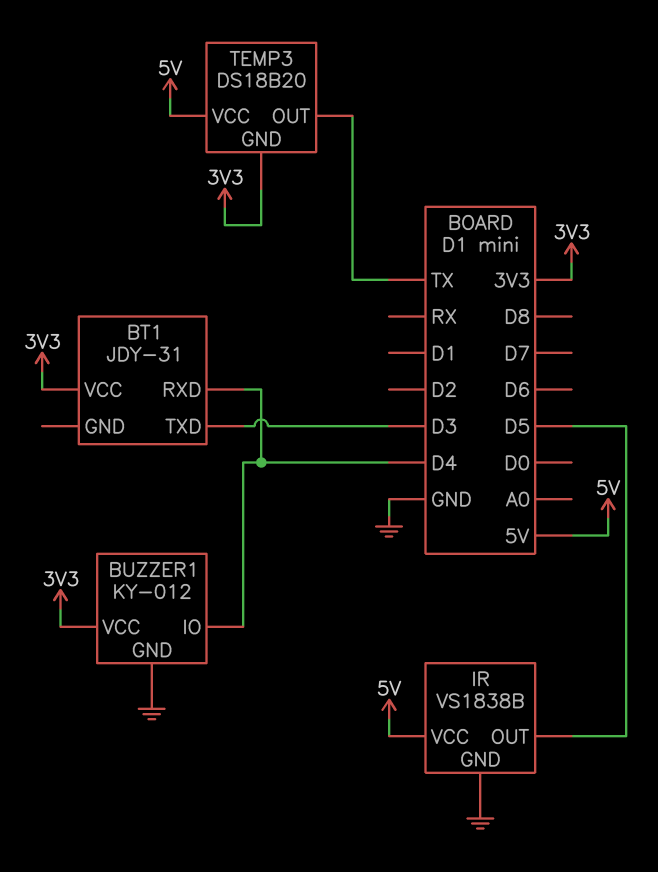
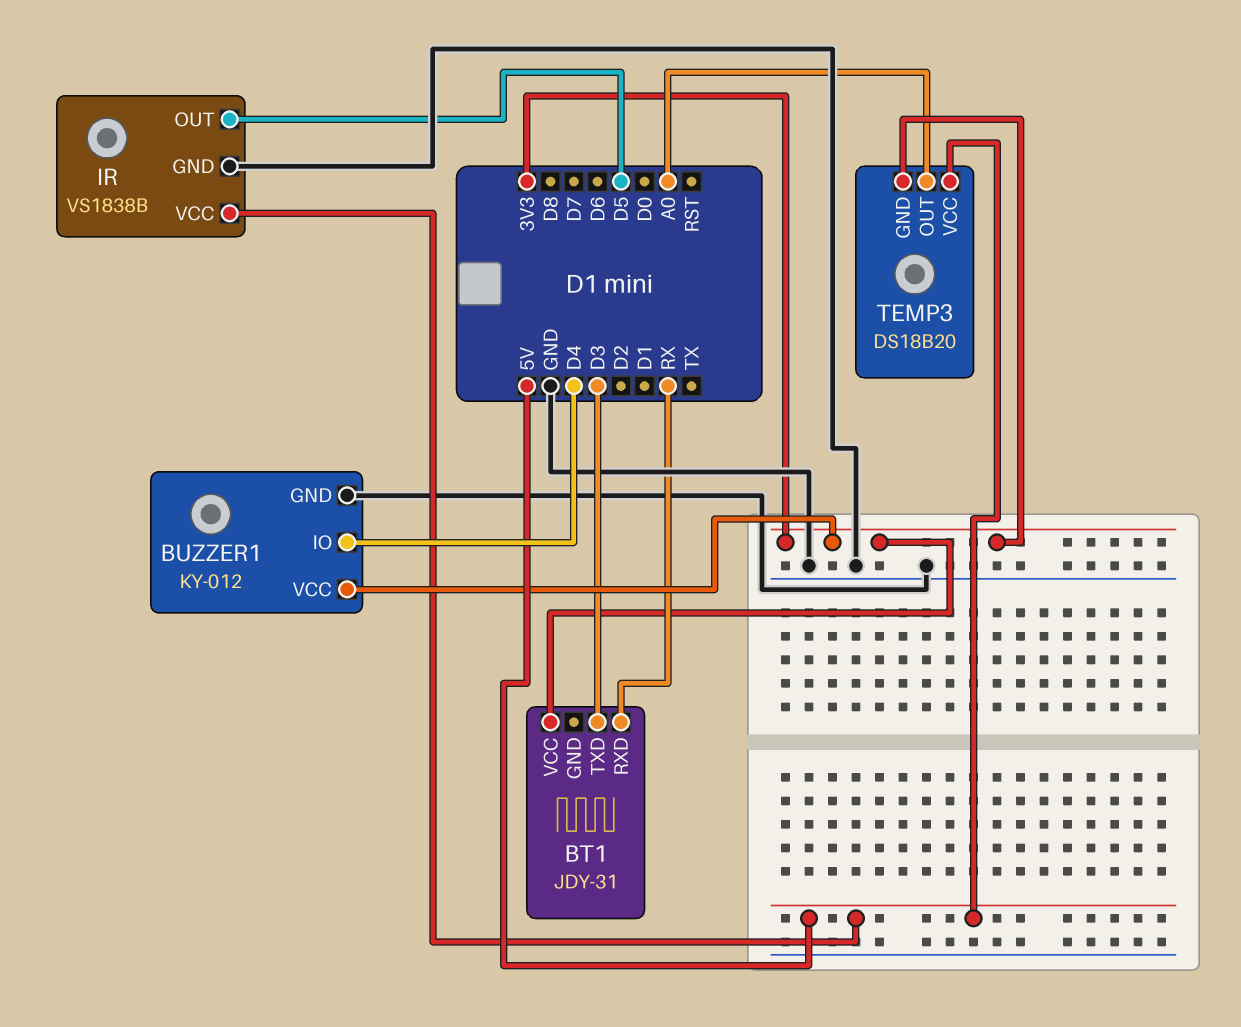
BT1 pin RXD: D4 -> RX
TEMP3 pin OUT: TX -> A0

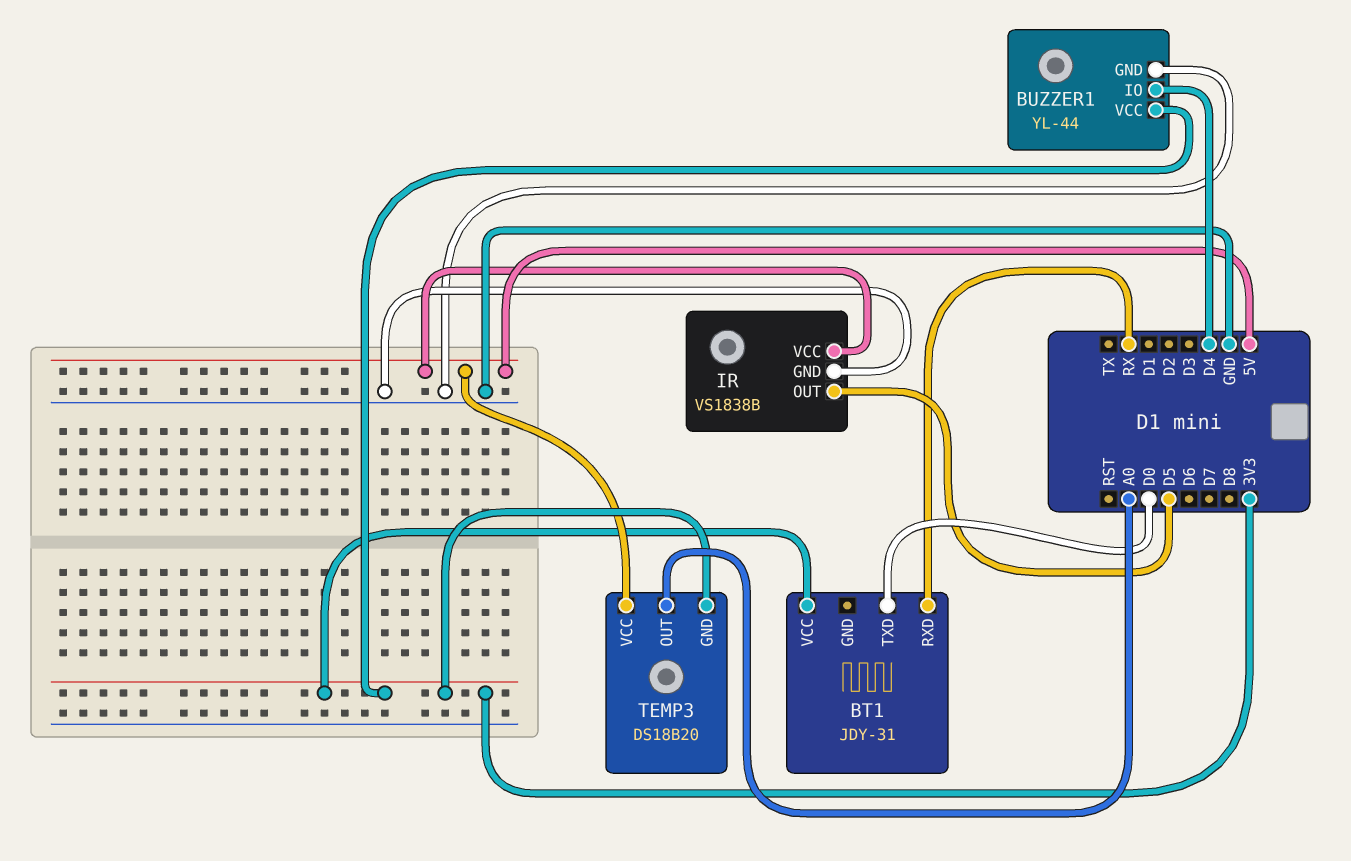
BT1 pin TXD: D3 -> D0
BUZZER1: KY-012 -> YL-44

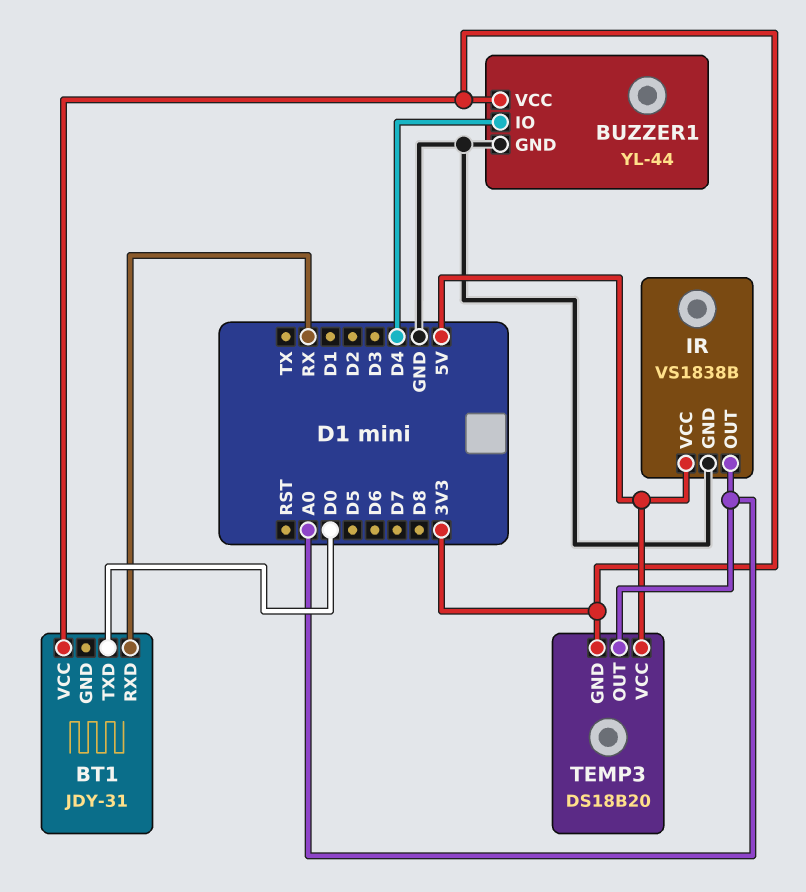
IR pin OUT: D5 -> A0

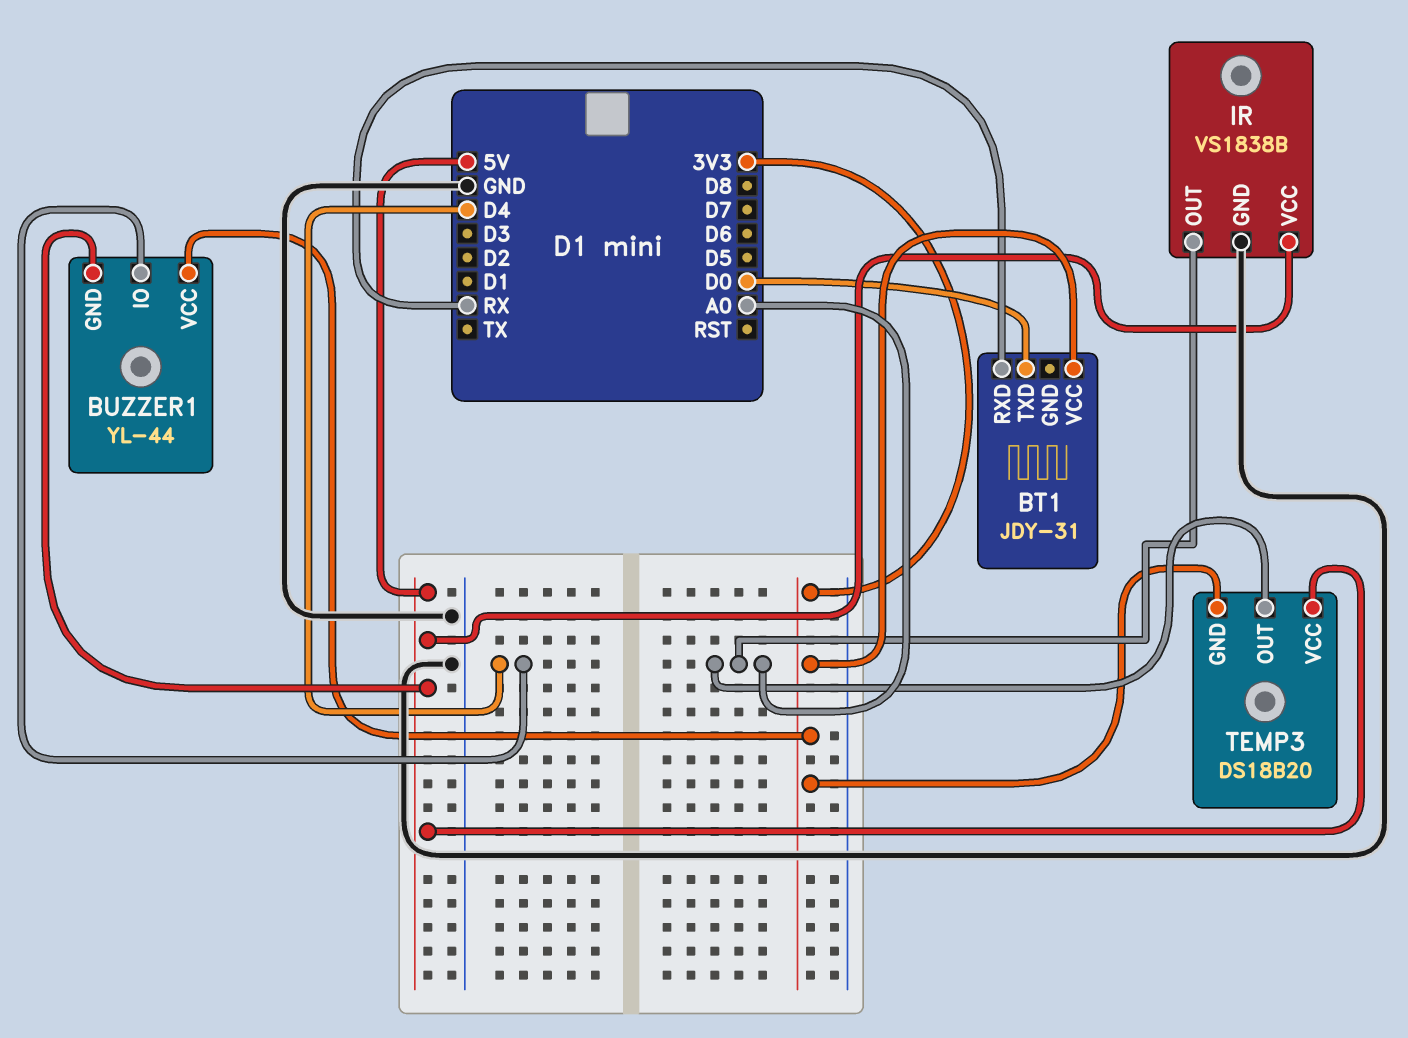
BUZZER1 pin GND: GND -> 5V

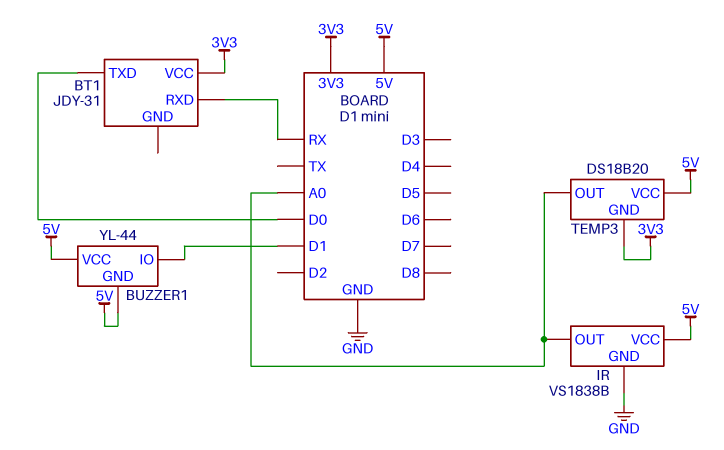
BUZZER1 pin IO: D4 -> D1
BUZZER1 pin VCC: 3V3 -> 5V

